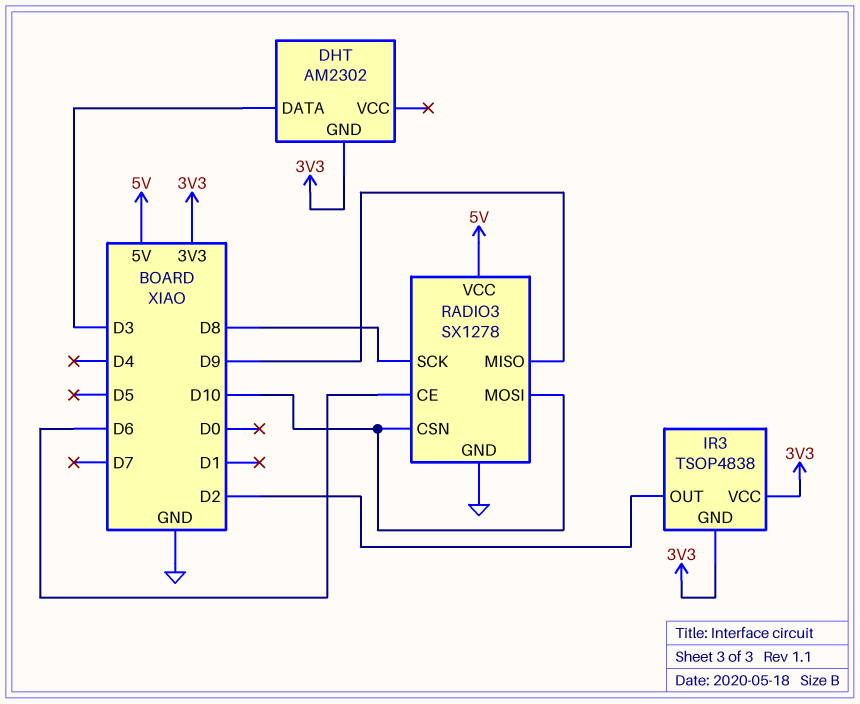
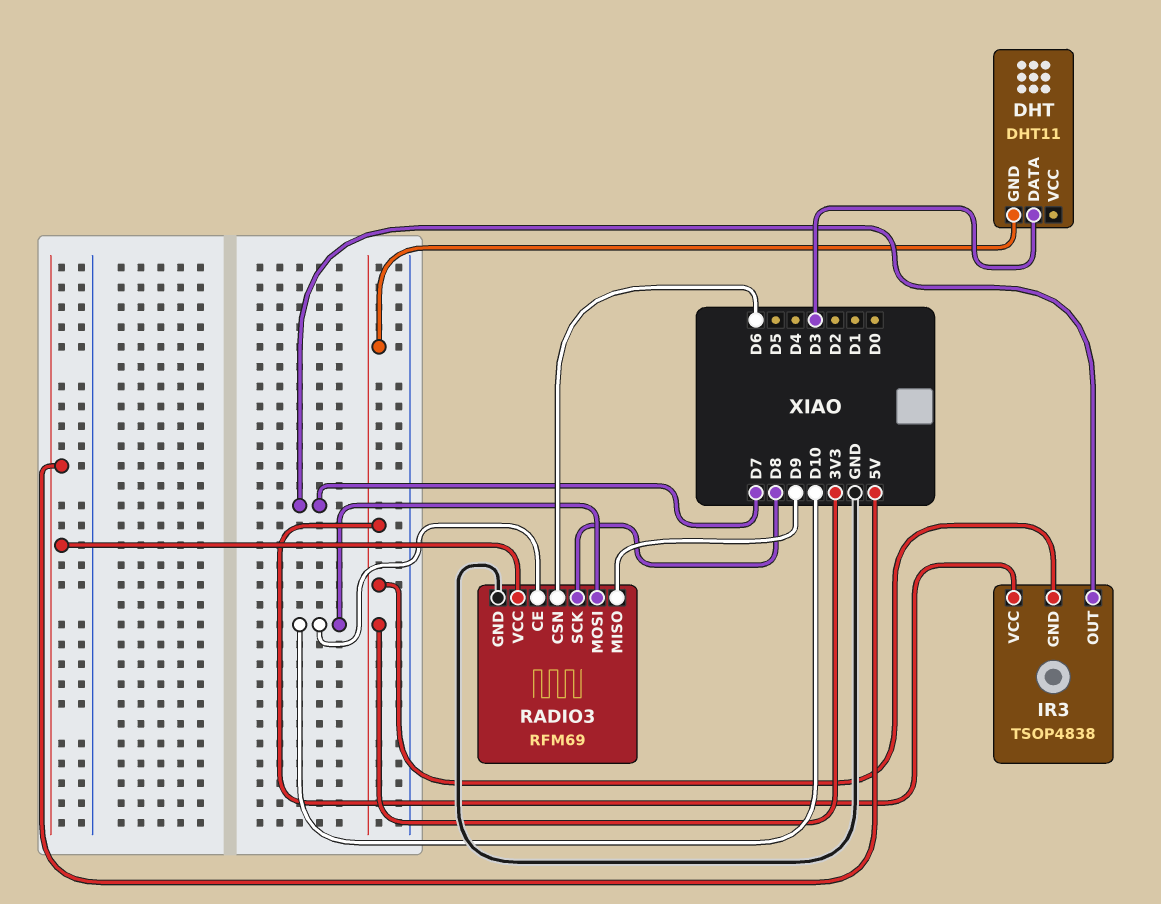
DHT: AM2302 -> DHT11
IR3 pin OUT: D2 -> D7
RADIO3: SX1278 -> RFM69
RADIO3 pin CE: D6 -> D10
RADIO3 pin CSN: D10 -> D6

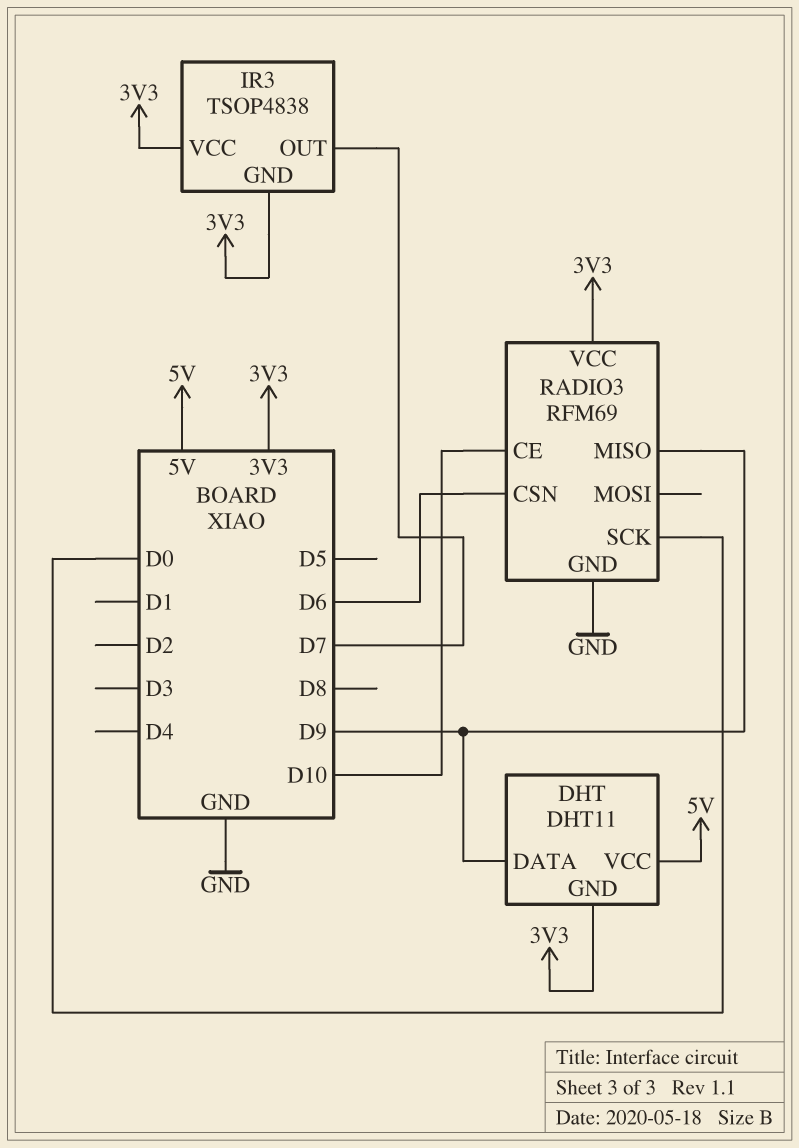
DHT pin DATA: D3 -> D9
DHT pin VCC: none -> 5V
RADIO3 pin MOSI: D10 -> none
RADIO3 pin SCK: D8 -> D0
RADIO3 pin VCC: 5V -> 3V3

